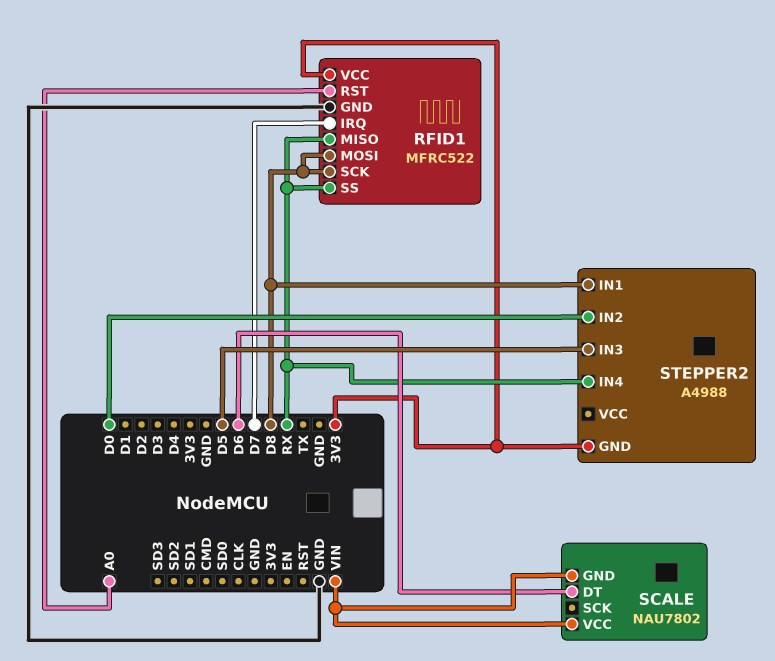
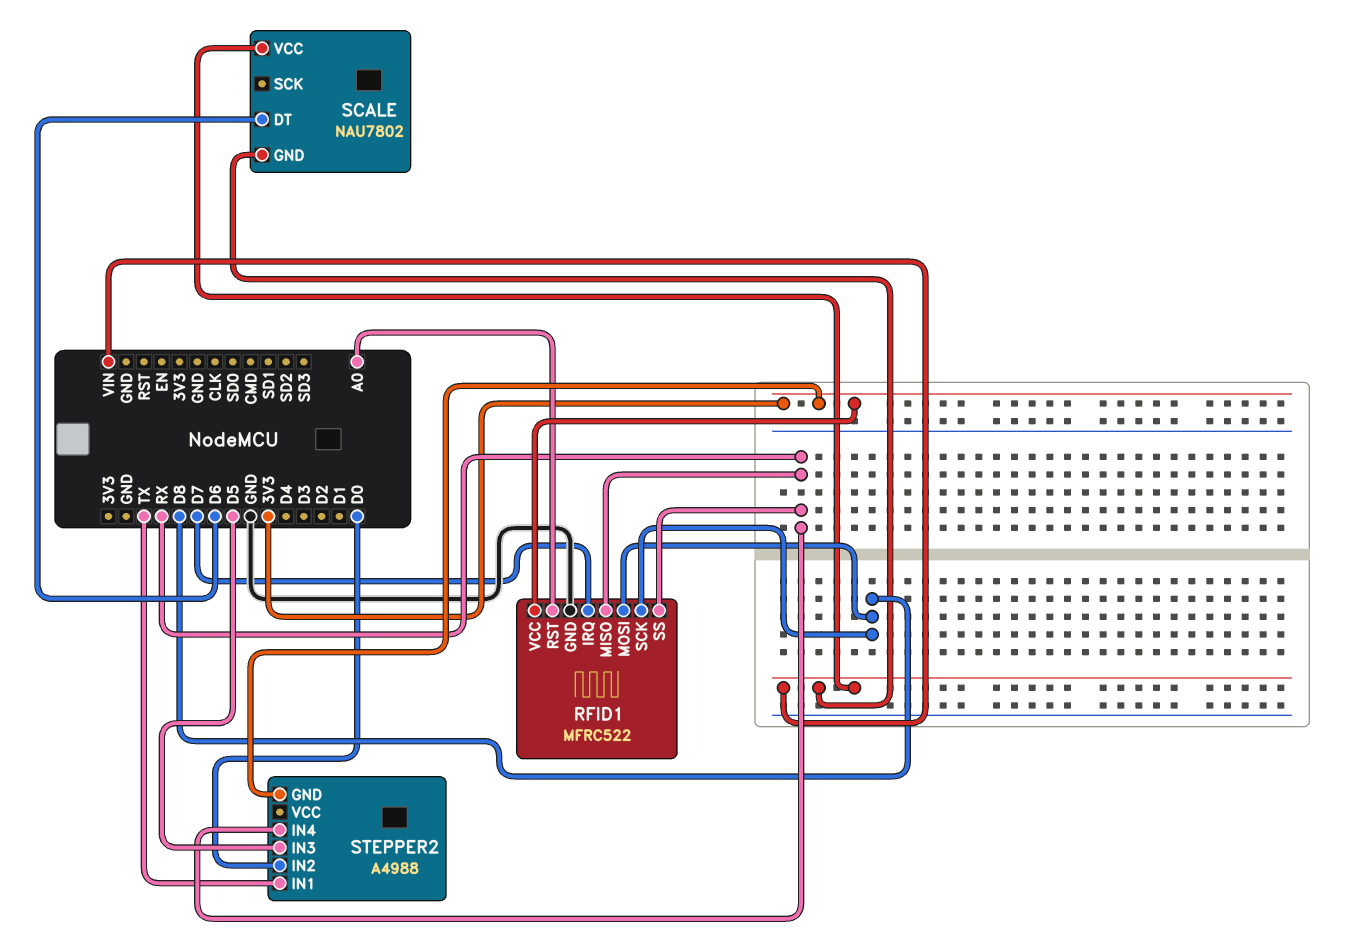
STEPPER2 pin IN1: D8 -> TX

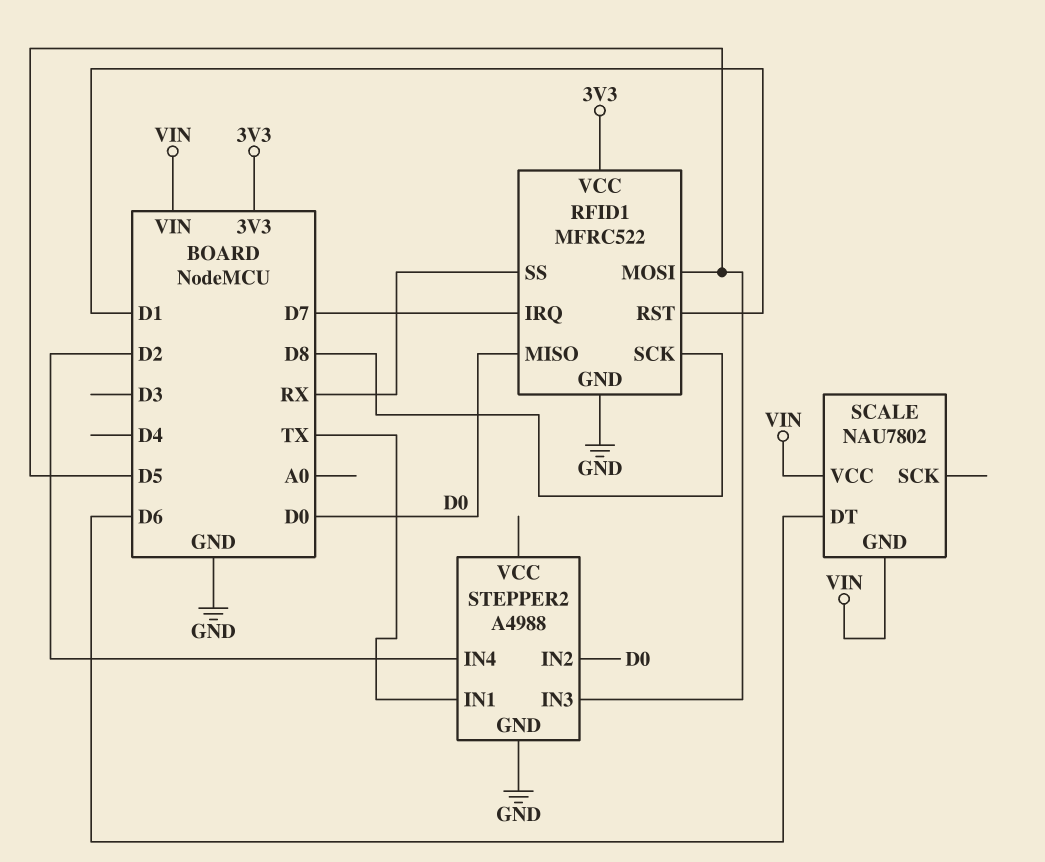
RFID1 pin MISO: RX -> D0
RFID1 pin MOSI: D8 -> D5
RFID1 pin RST: A0 -> D1
STEPPER2 pin GND: 3V3 -> GND
STEPPER2 pin IN4: RX -> D2

